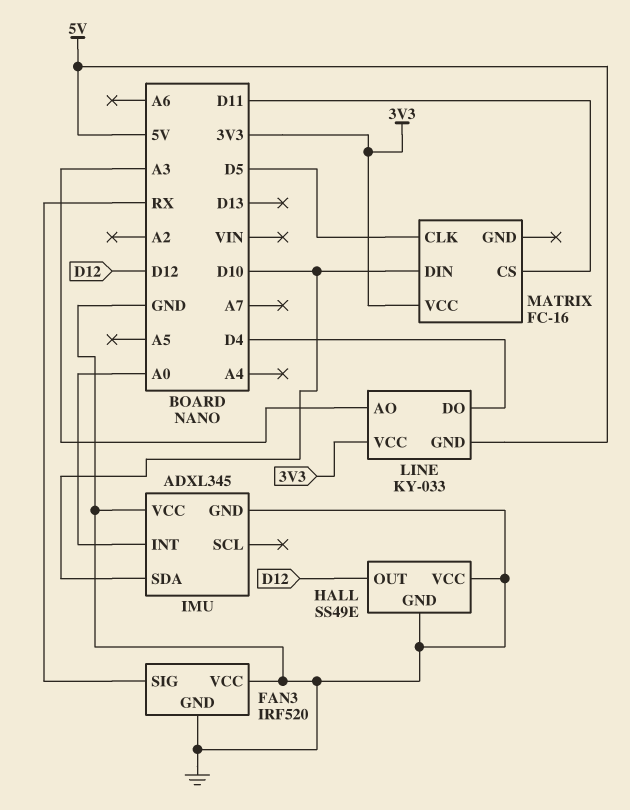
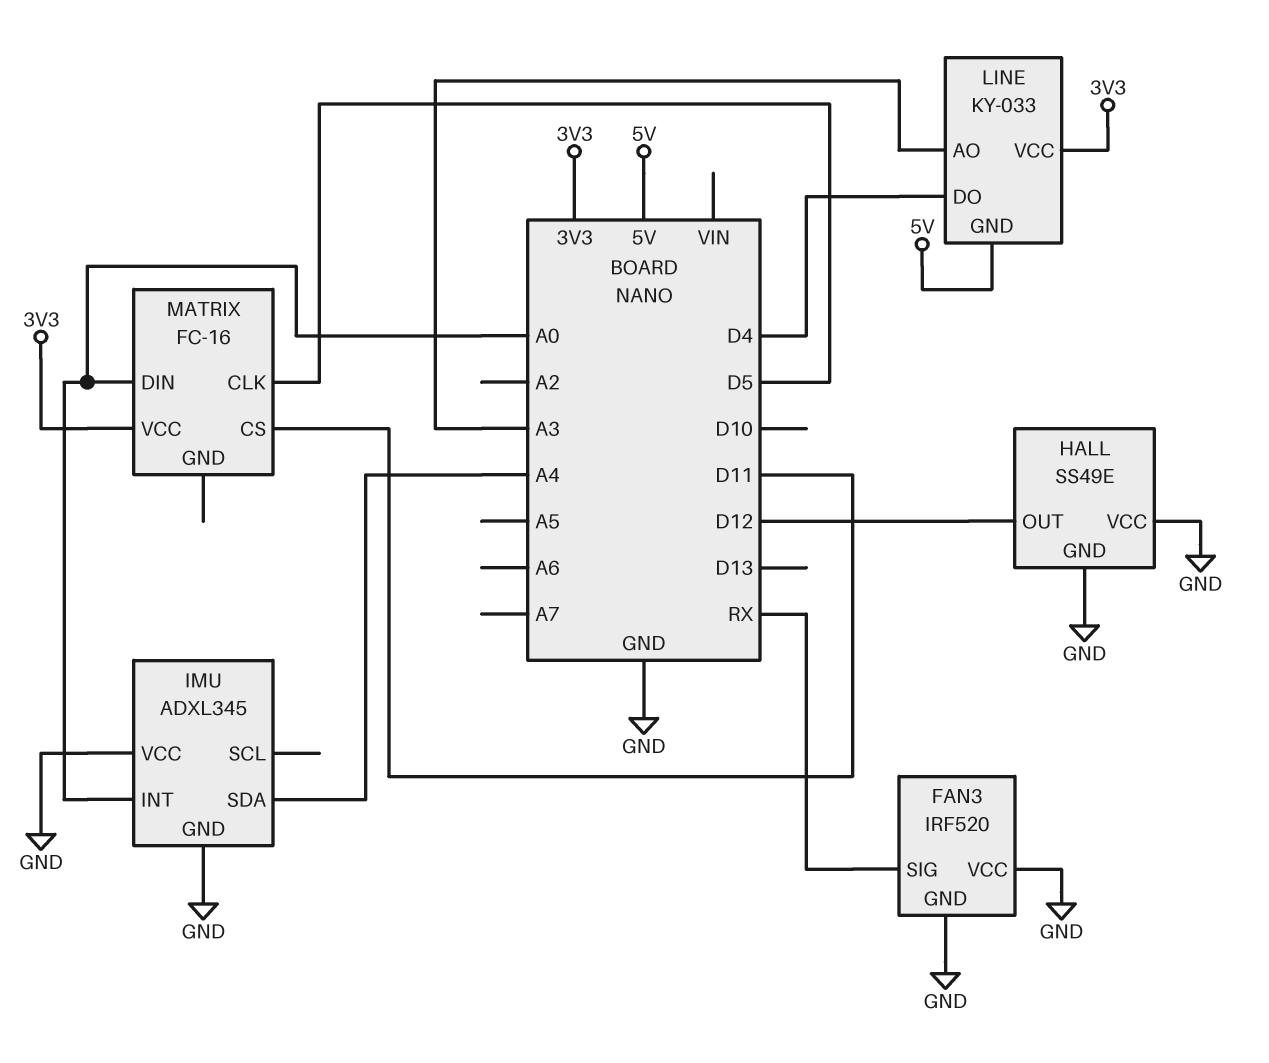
IMU pin SDA: D10 -> A4
MATRIX pin DIN: D10 -> A0

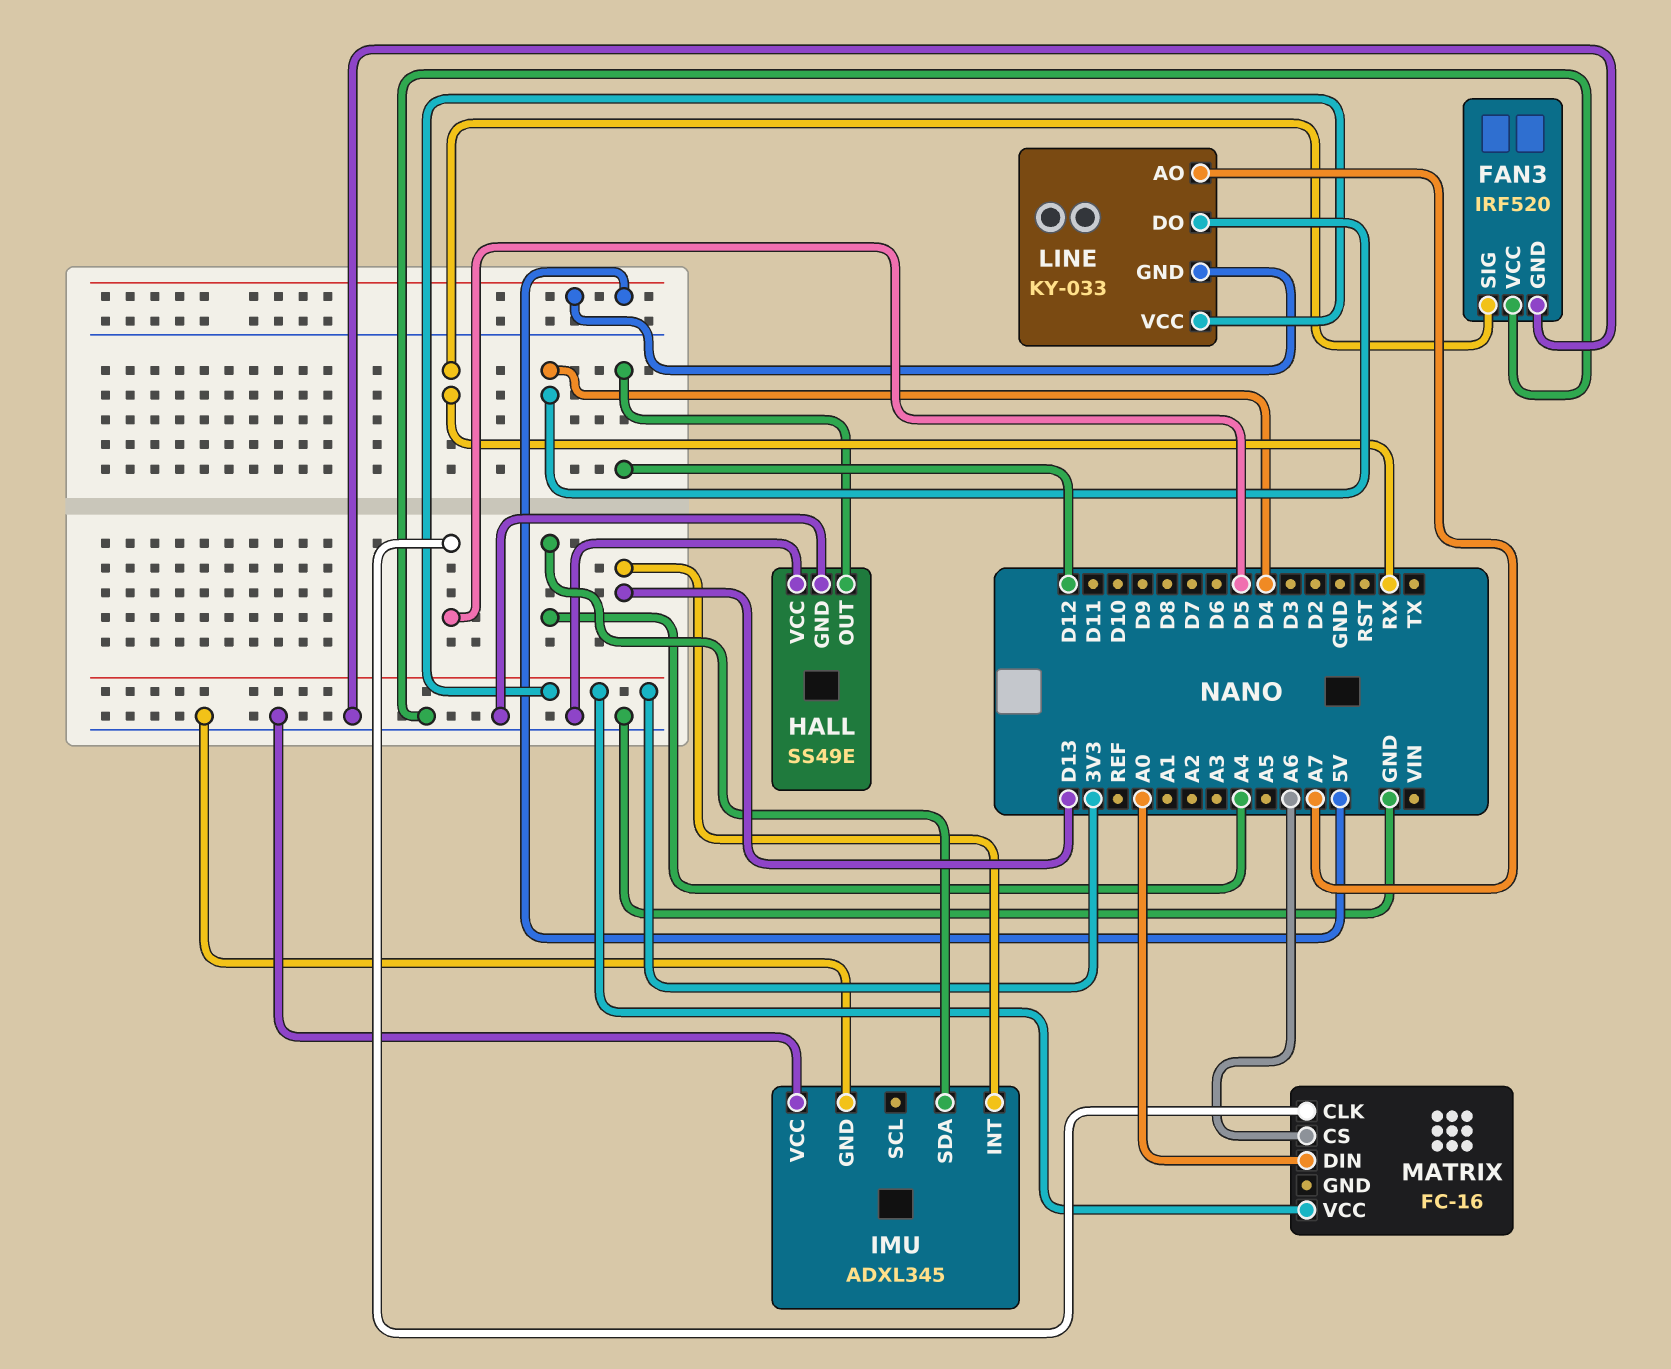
IMU pin INT: A0 -> D13
LINE pin AO: A3 -> A7
MATRIX pin CS: D11 -> A6

